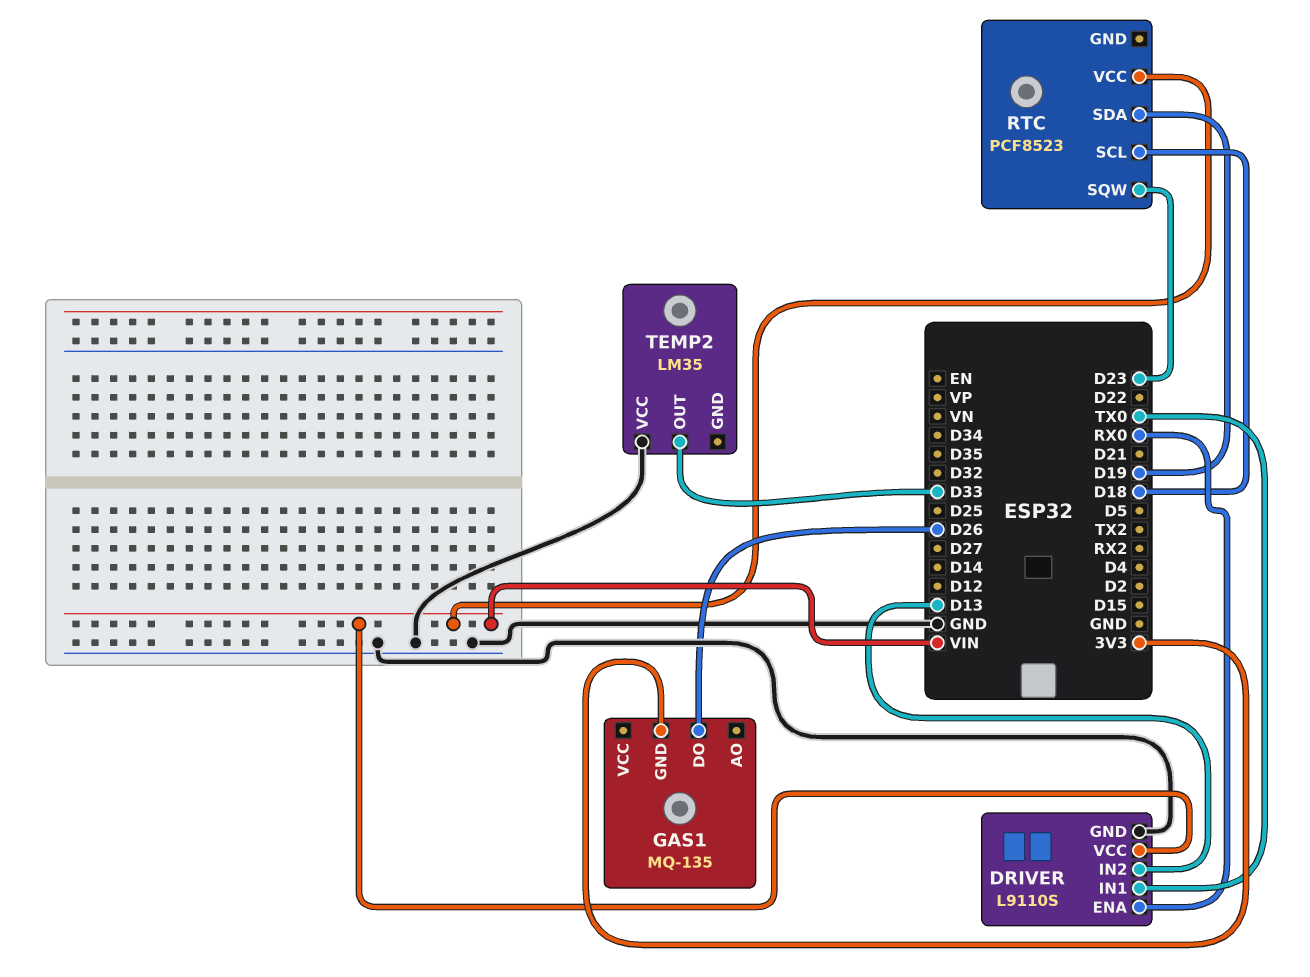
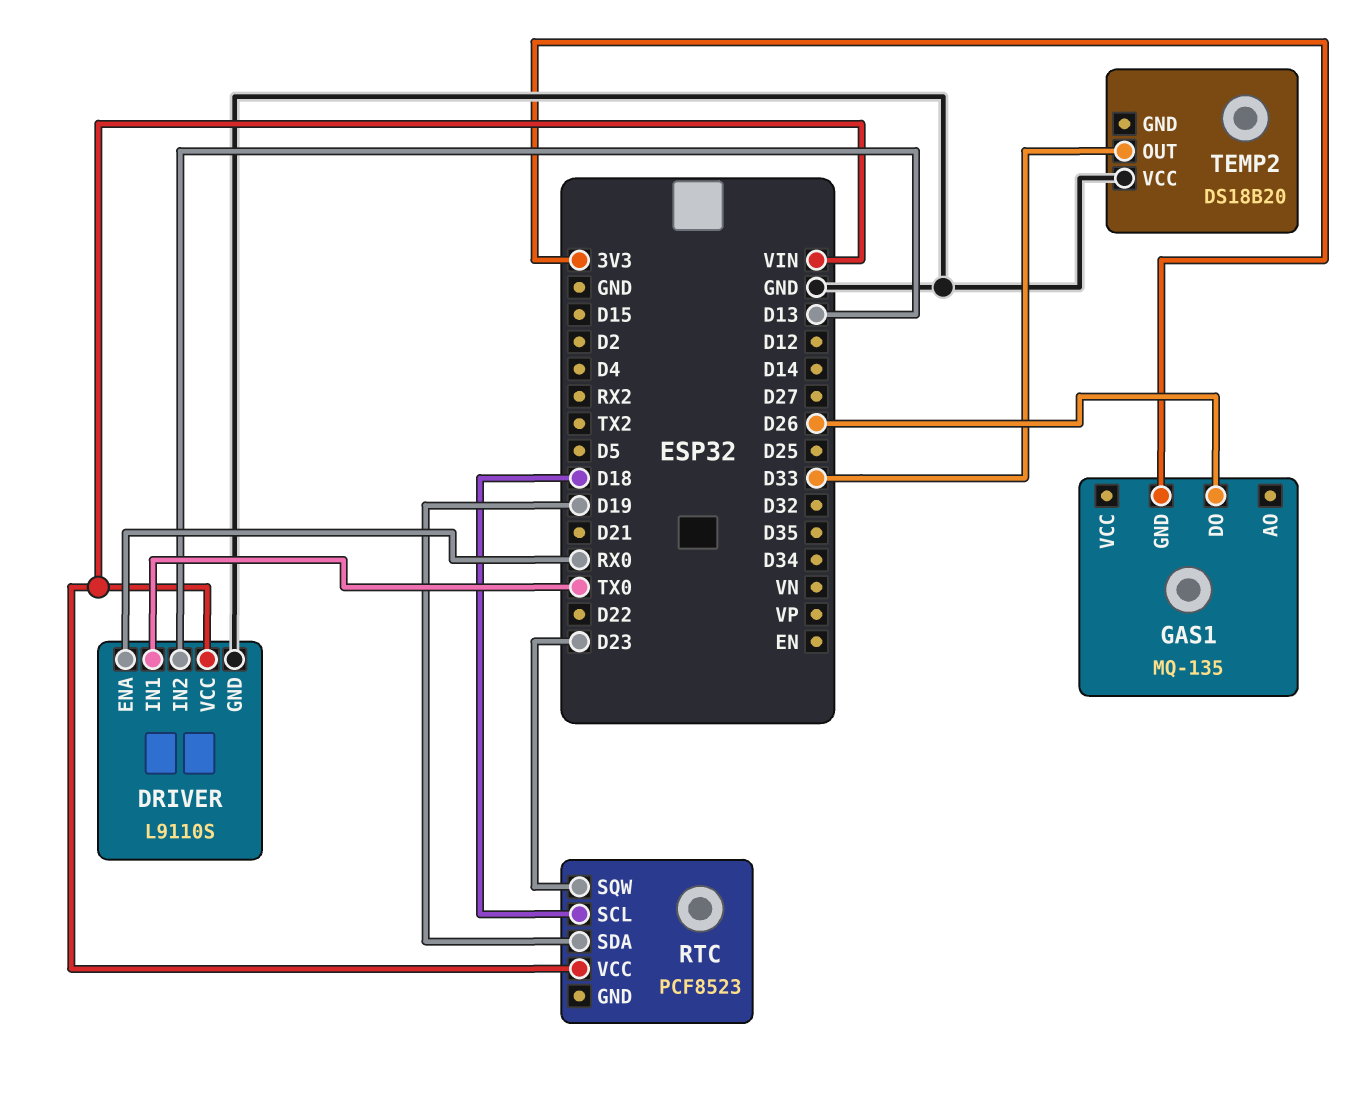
TEMP2: LM35 -> DS18B20

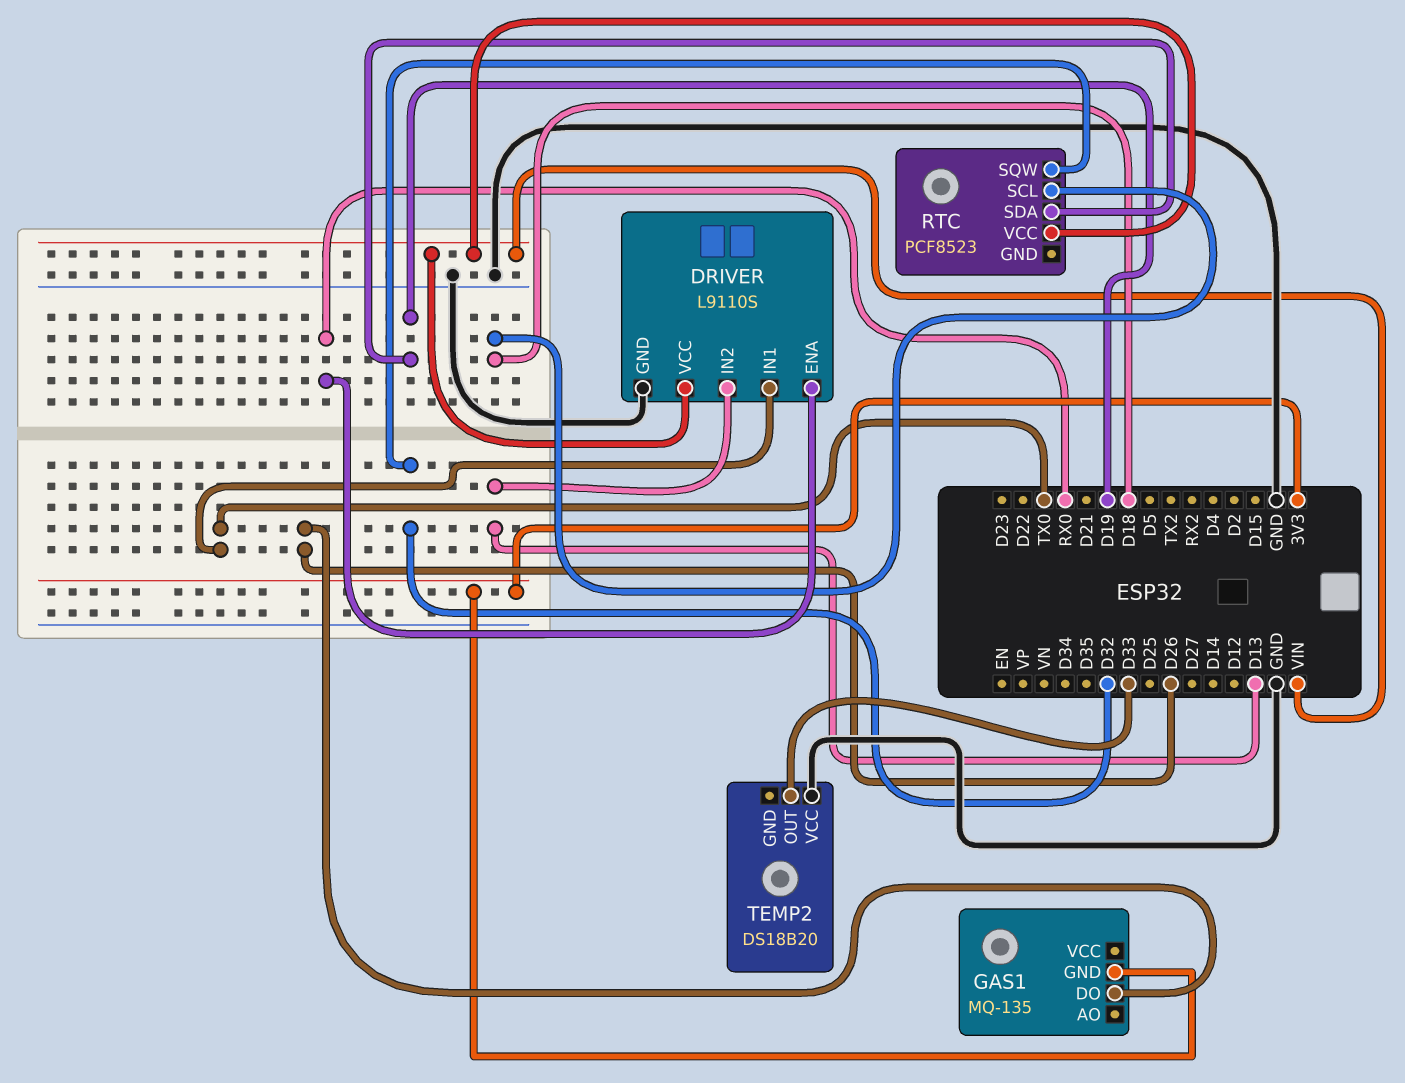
RTC pin SQW: D23 -> D32

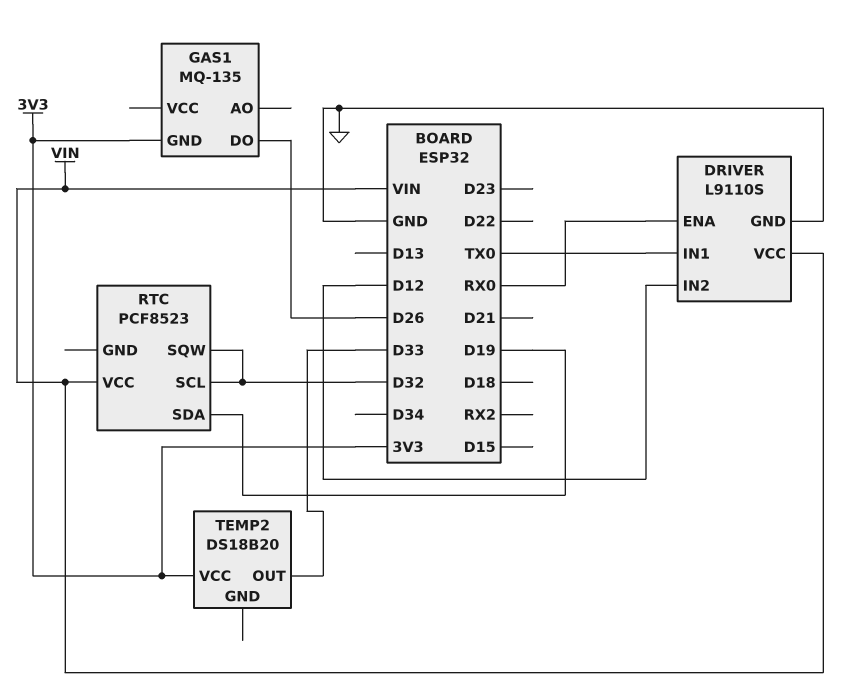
DRIVER pin IN2: D13 -> D12
RTC pin SCL: D18 -> D32
TEMP2 pin VCC: GND -> 3V3

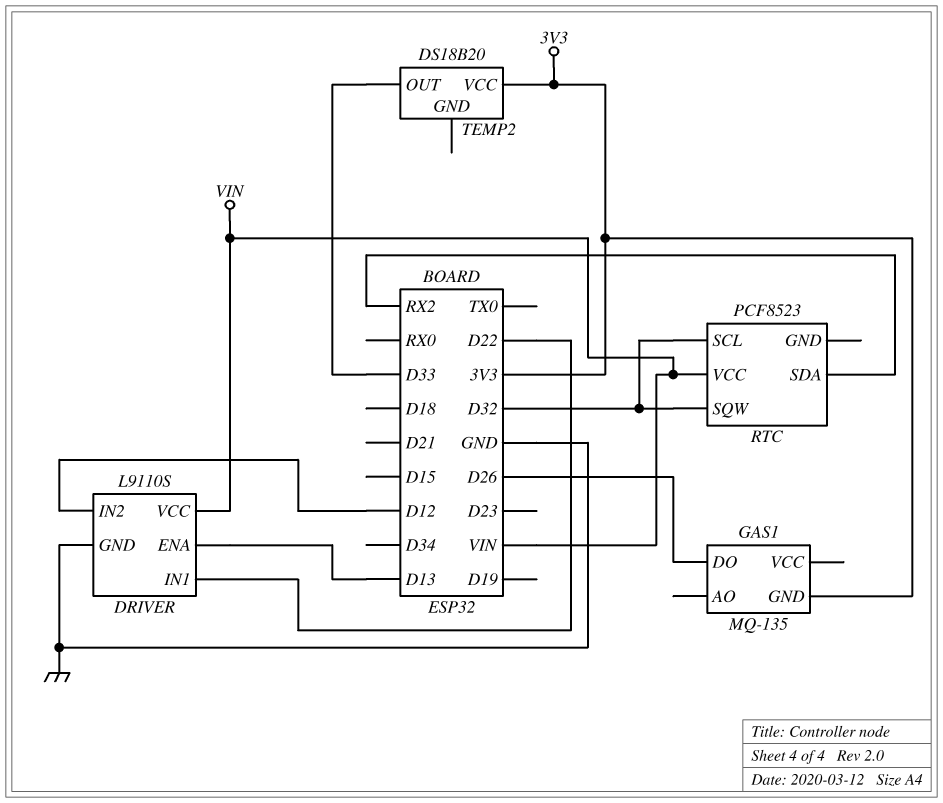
DRIVER pin ENA: RX0 -> D13
DRIVER pin IN1: TX0 -> D22
RTC pin SDA: D19 -> RX2

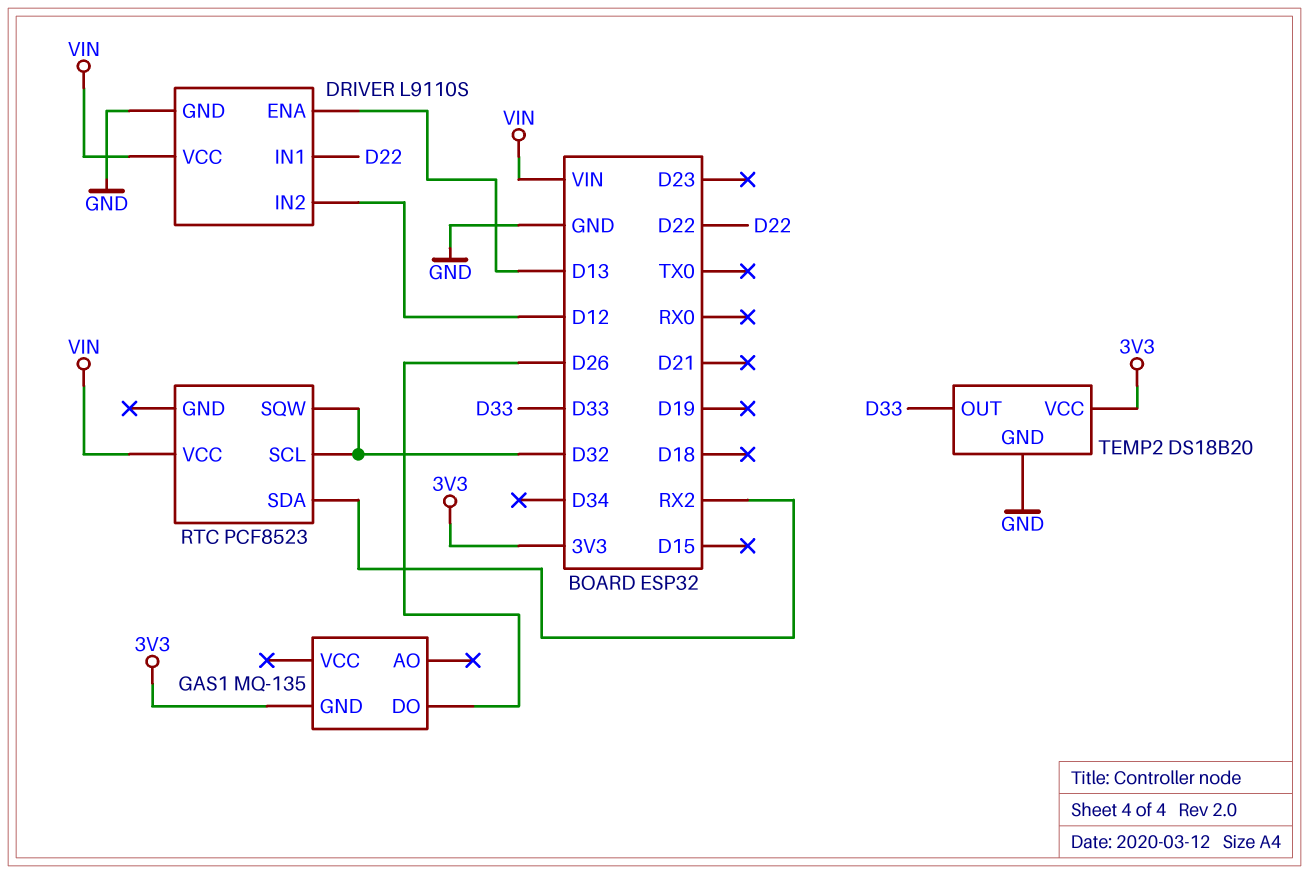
TEMP2 pin GND: none -> GND

